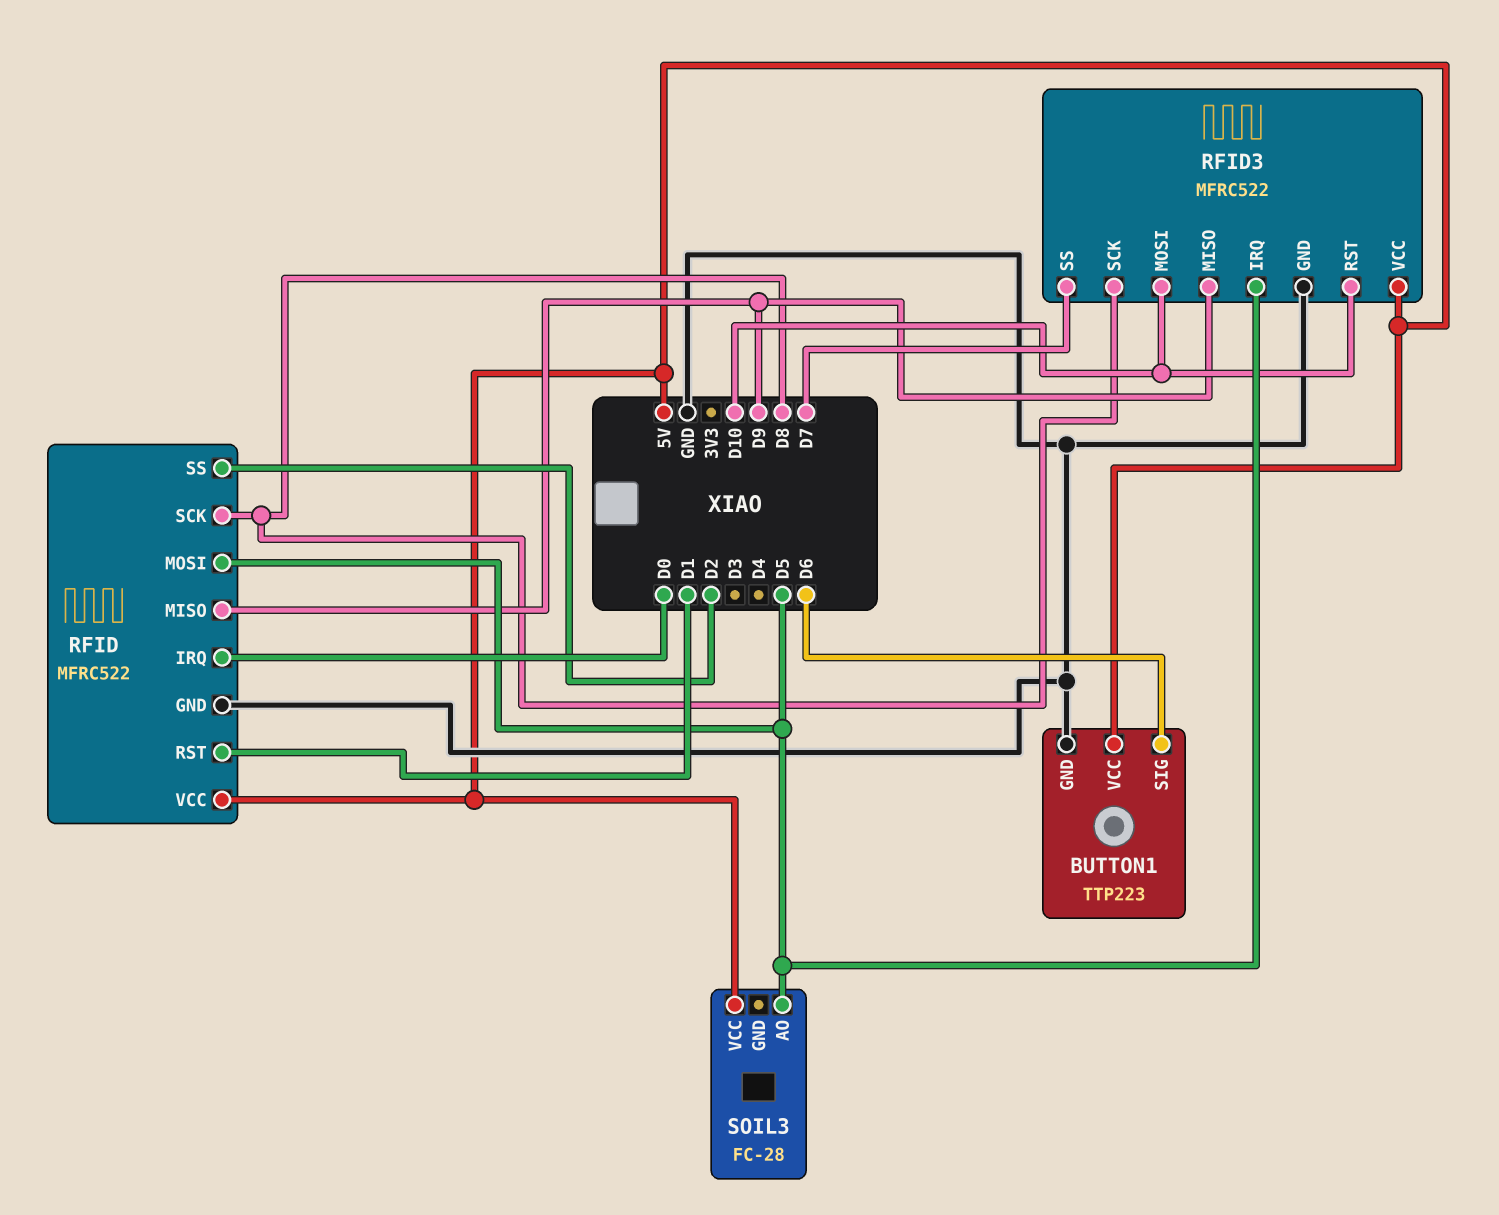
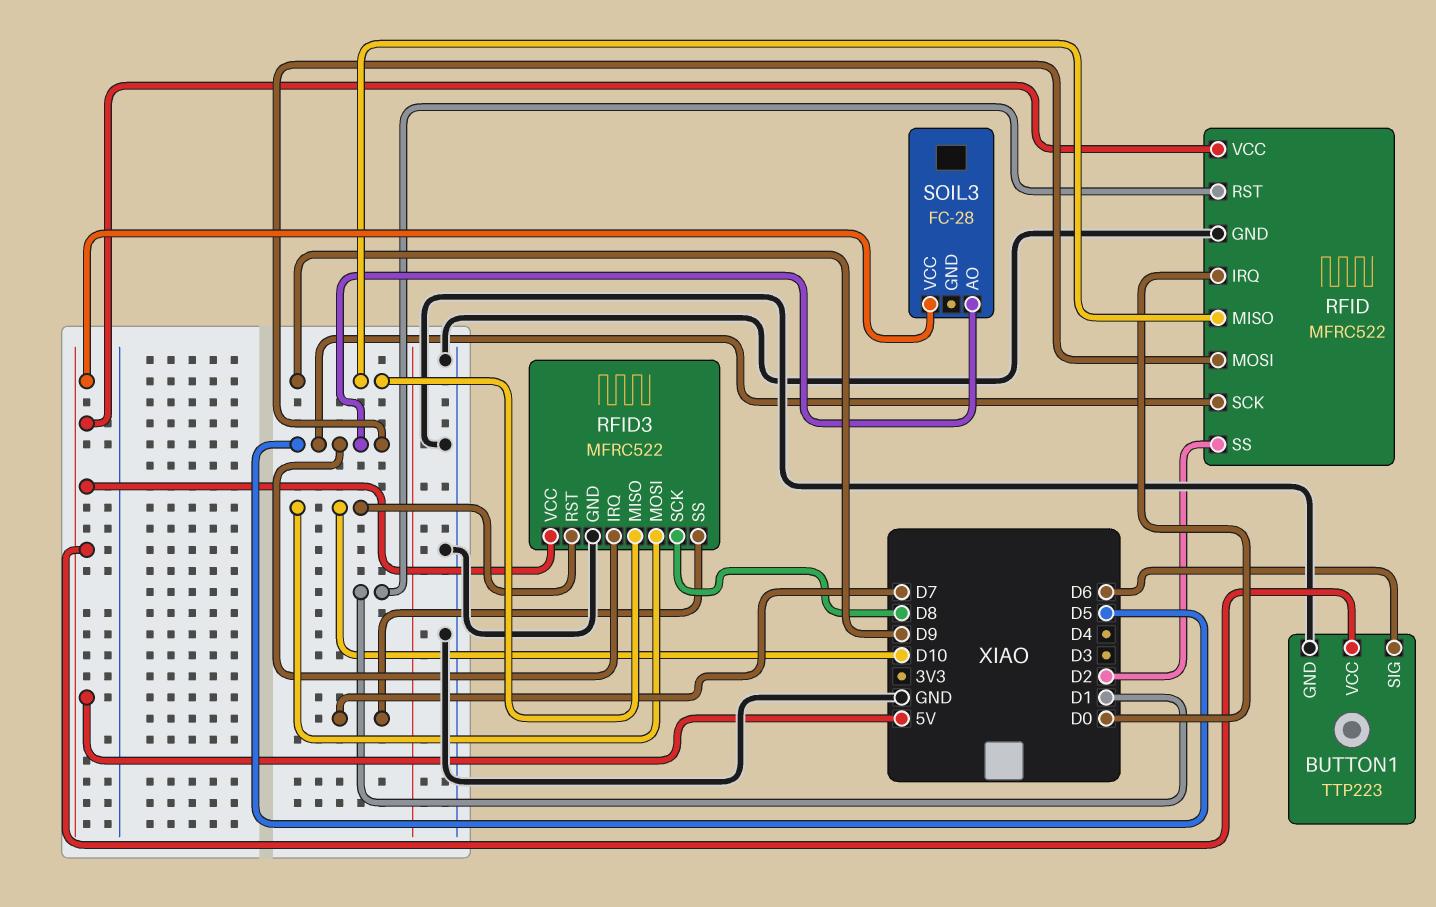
RFID pin SCK: D8 -> D5

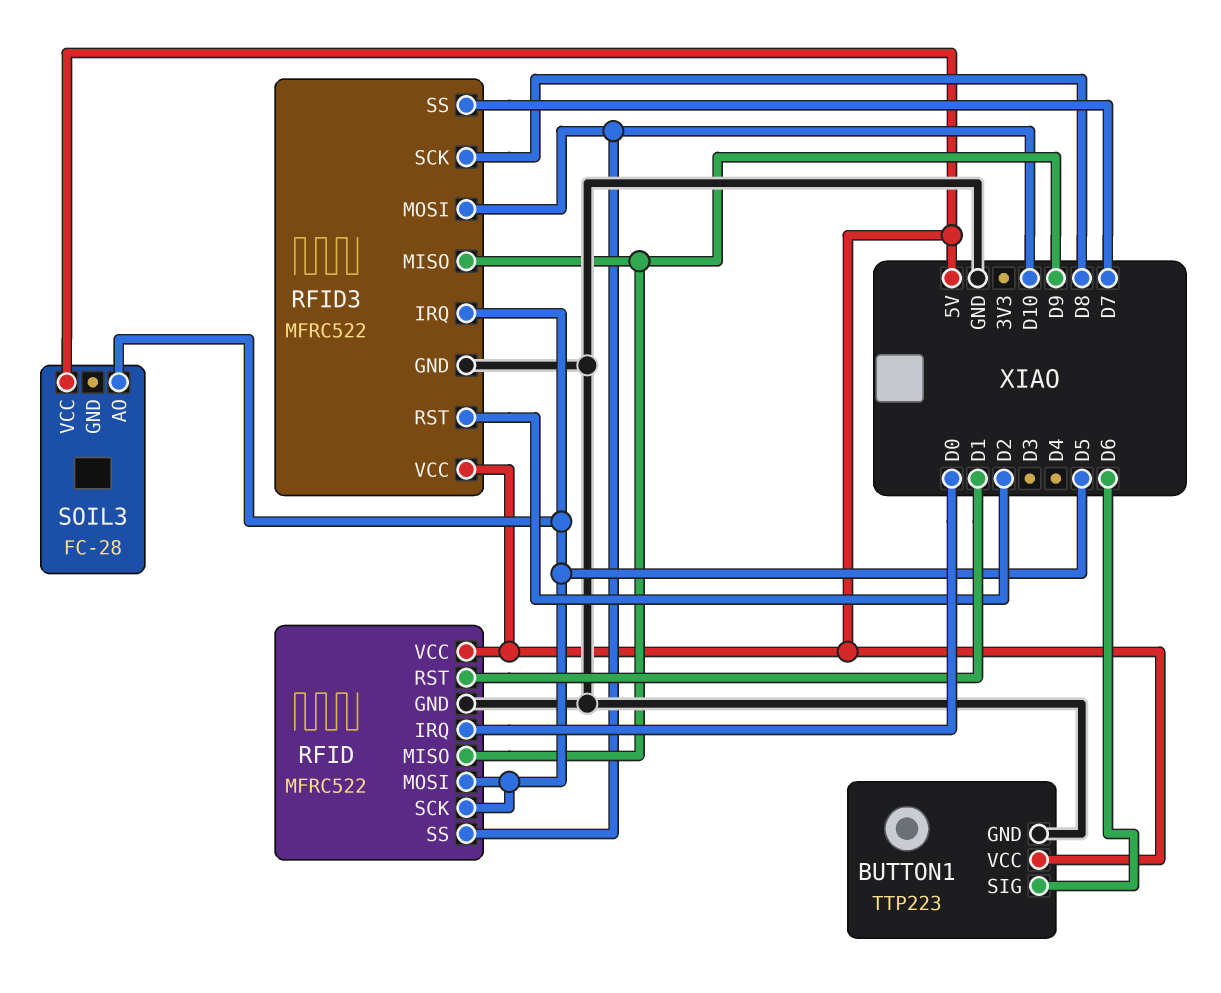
RFID pin SS: D2 -> D10
RFID3 pin RST: D10 -> D2

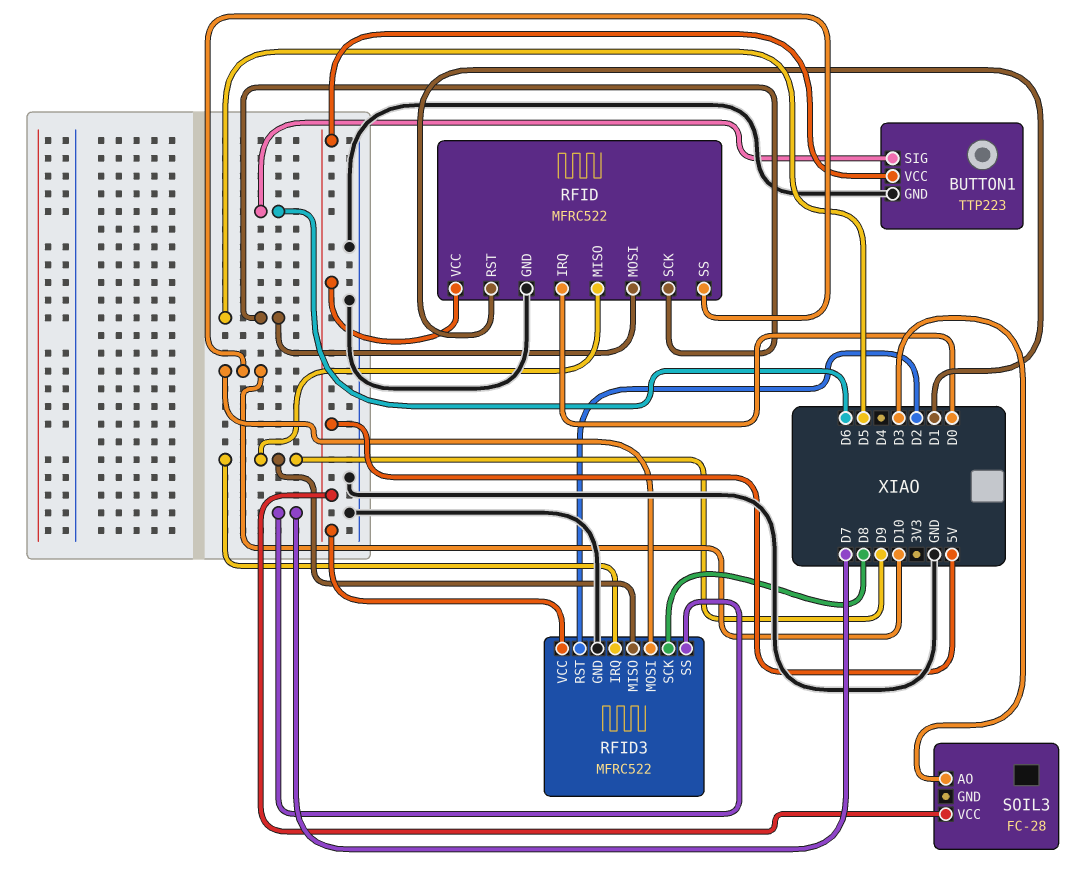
RFID3 pin IRQ: D5 -> D9
SOIL3 pin AO: D5 -> D3

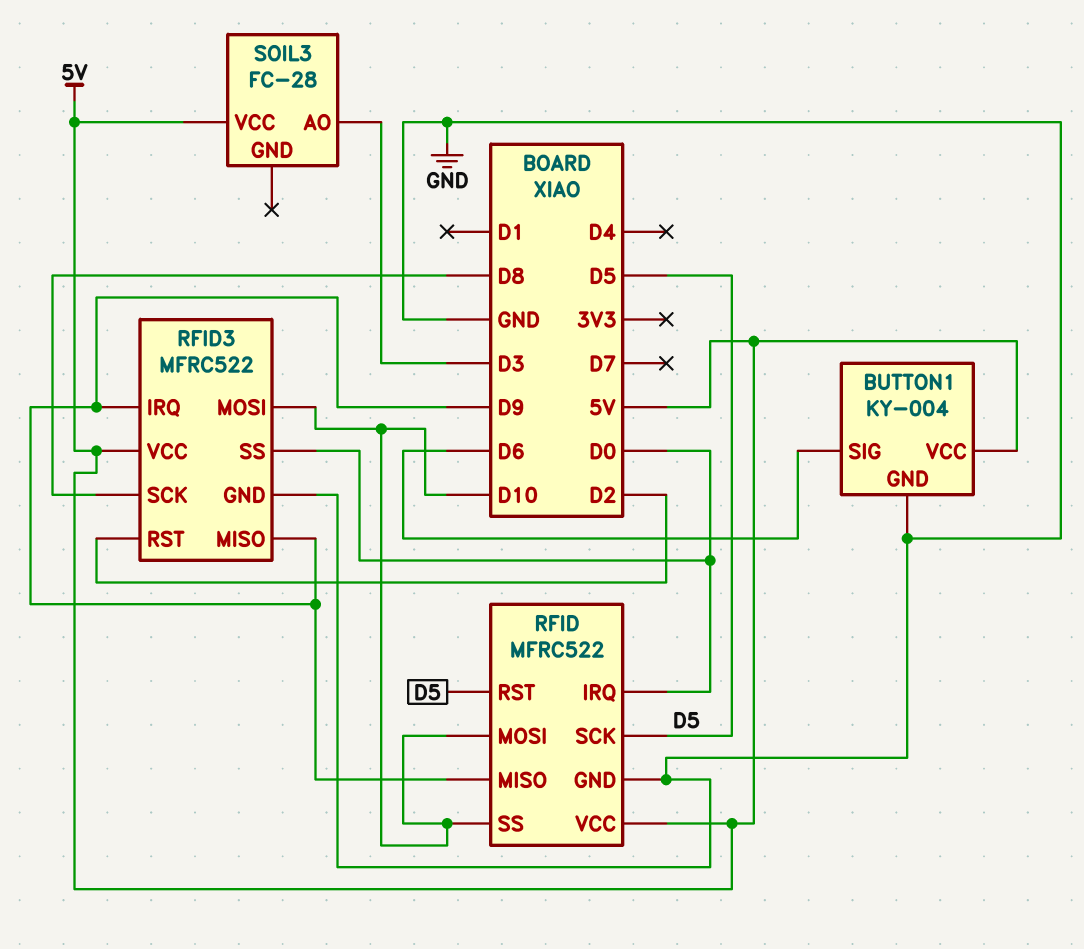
BUTTON1: TTP223 -> KY-004
RFID pin MOSI: D5 -> D10
RFID pin RST: D1 -> D5
RFID3 pin SS: D7 -> D0

